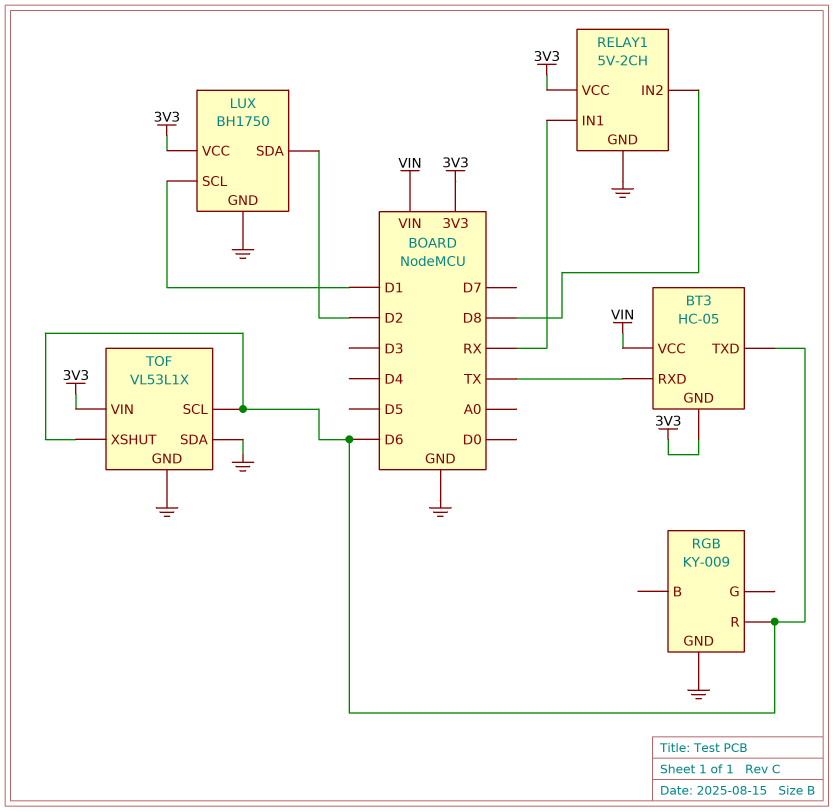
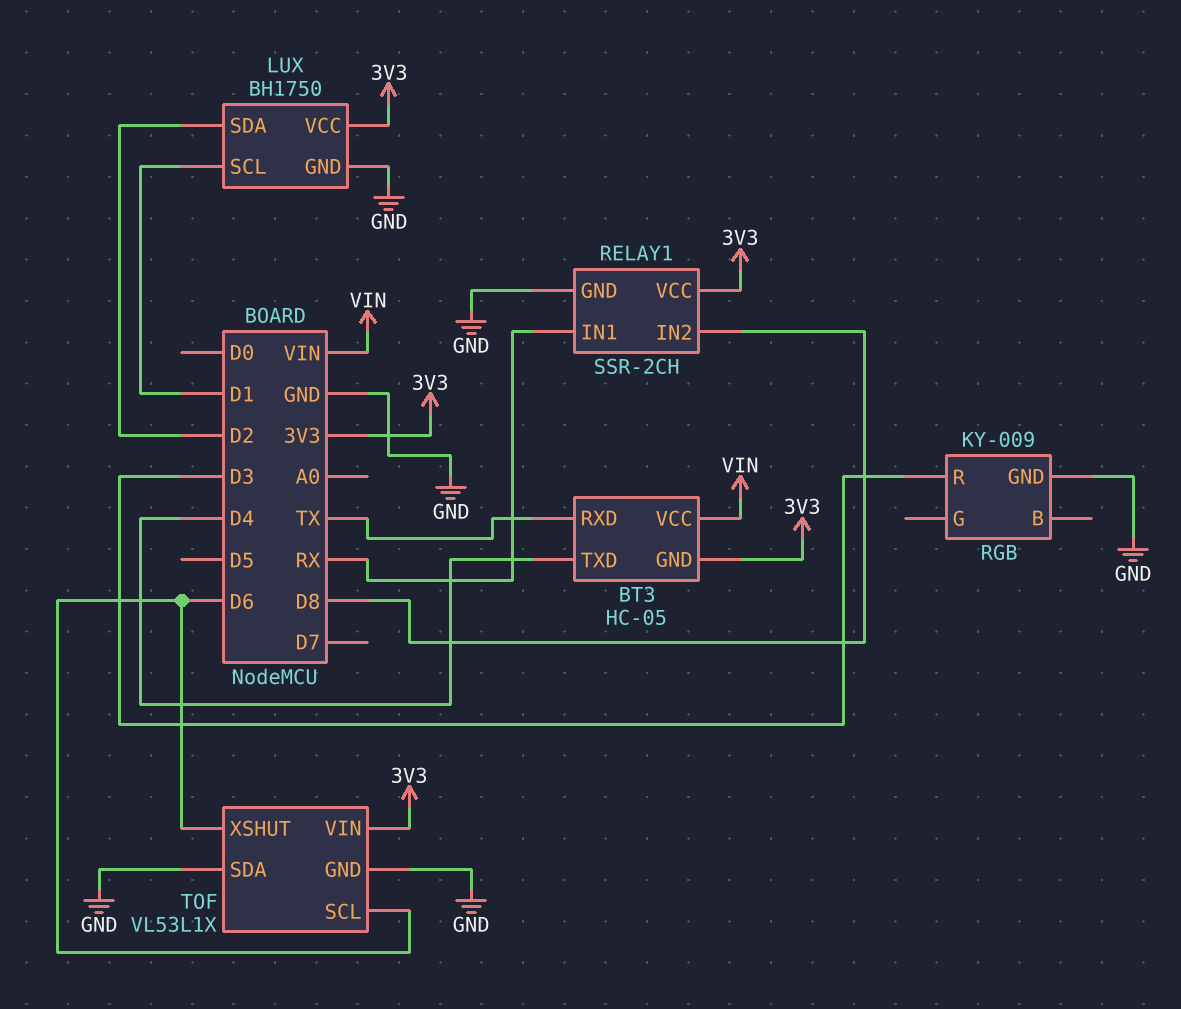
BT3 pin TXD: D6 -> D4
RELAY1: 5V-2CH -> SSR-2CH
RGB pin R: D6 -> D3

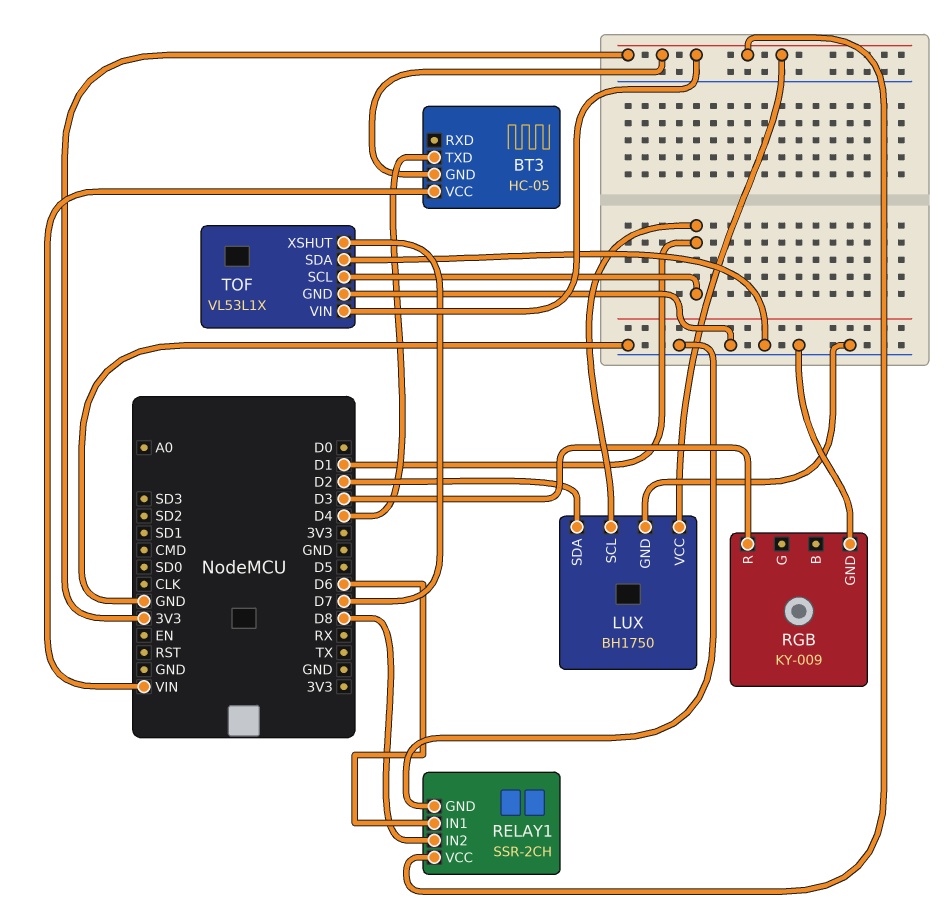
BT3 pin RXD: TX -> none
RELAY1 pin IN1: RX -> D6
TOF pin SCL: D6 -> D1
TOF pin XSHUT: D6 -> D7

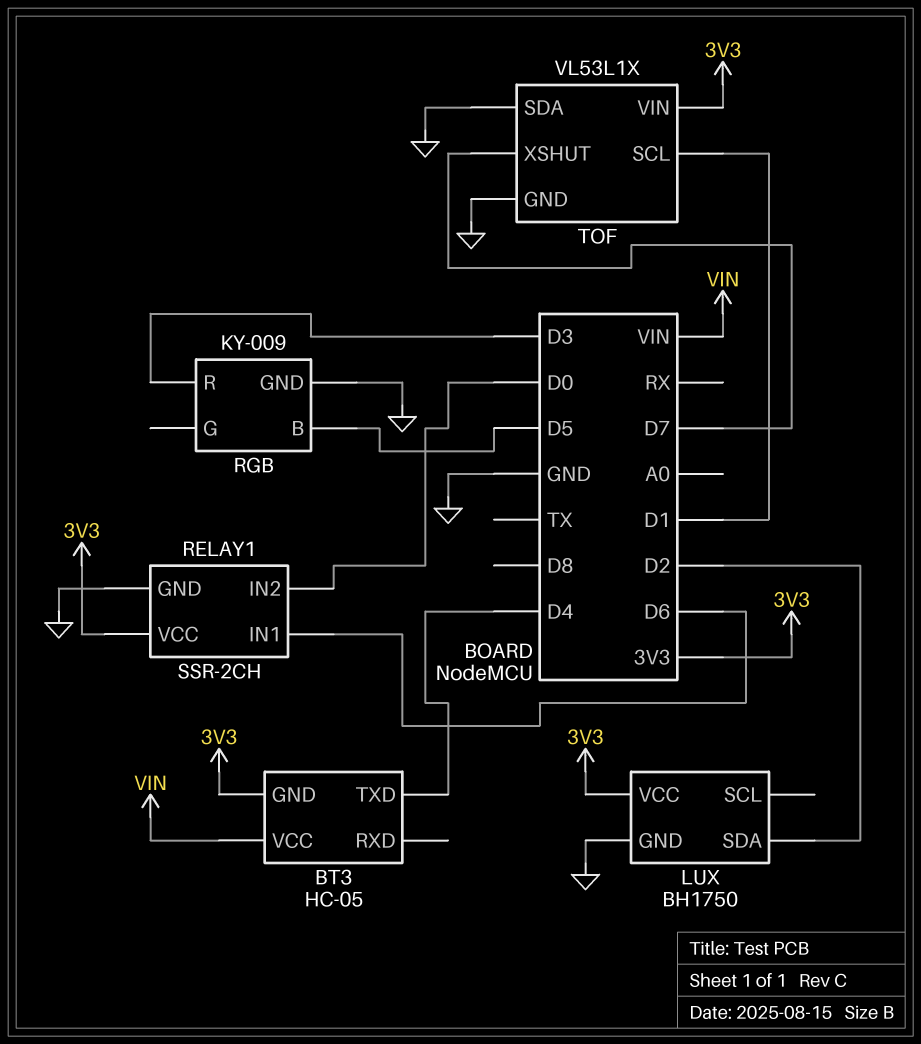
LUX pin SCL: D1 -> none
RELAY1 pin IN2: D8 -> D0
RGB pin B: none -> D5

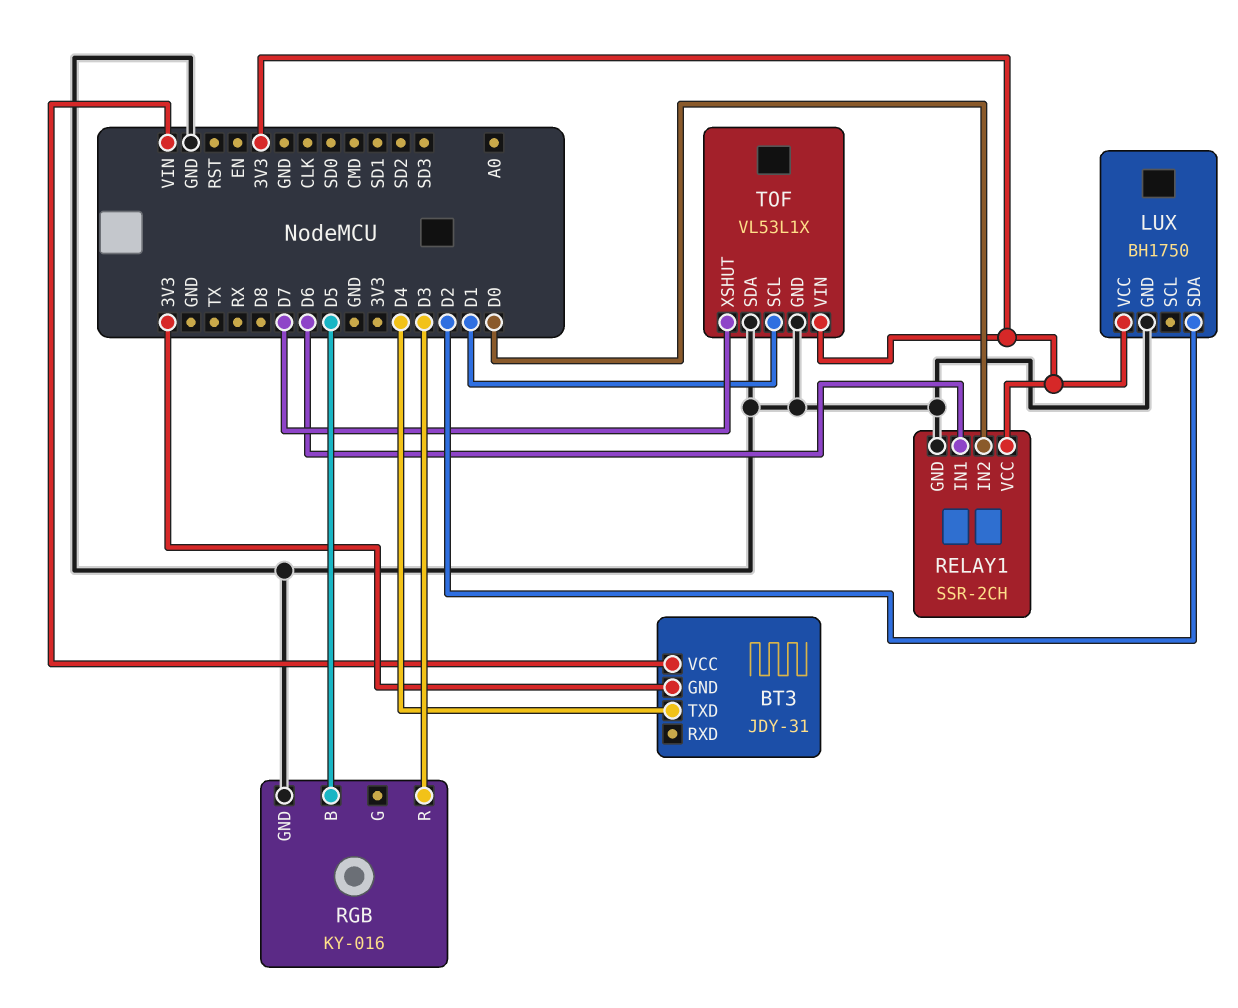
BT3: HC-05 -> JDY-31
RGB: KY-009 -> KY-016

